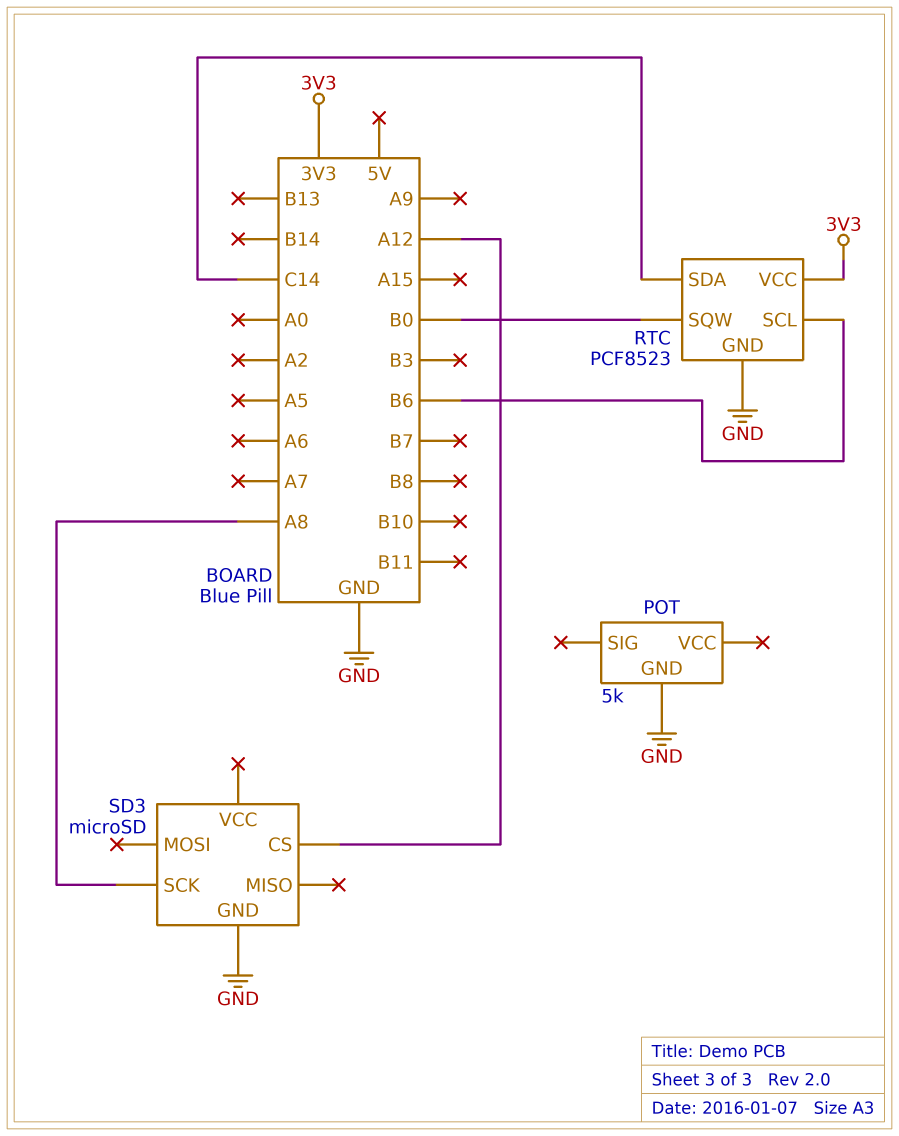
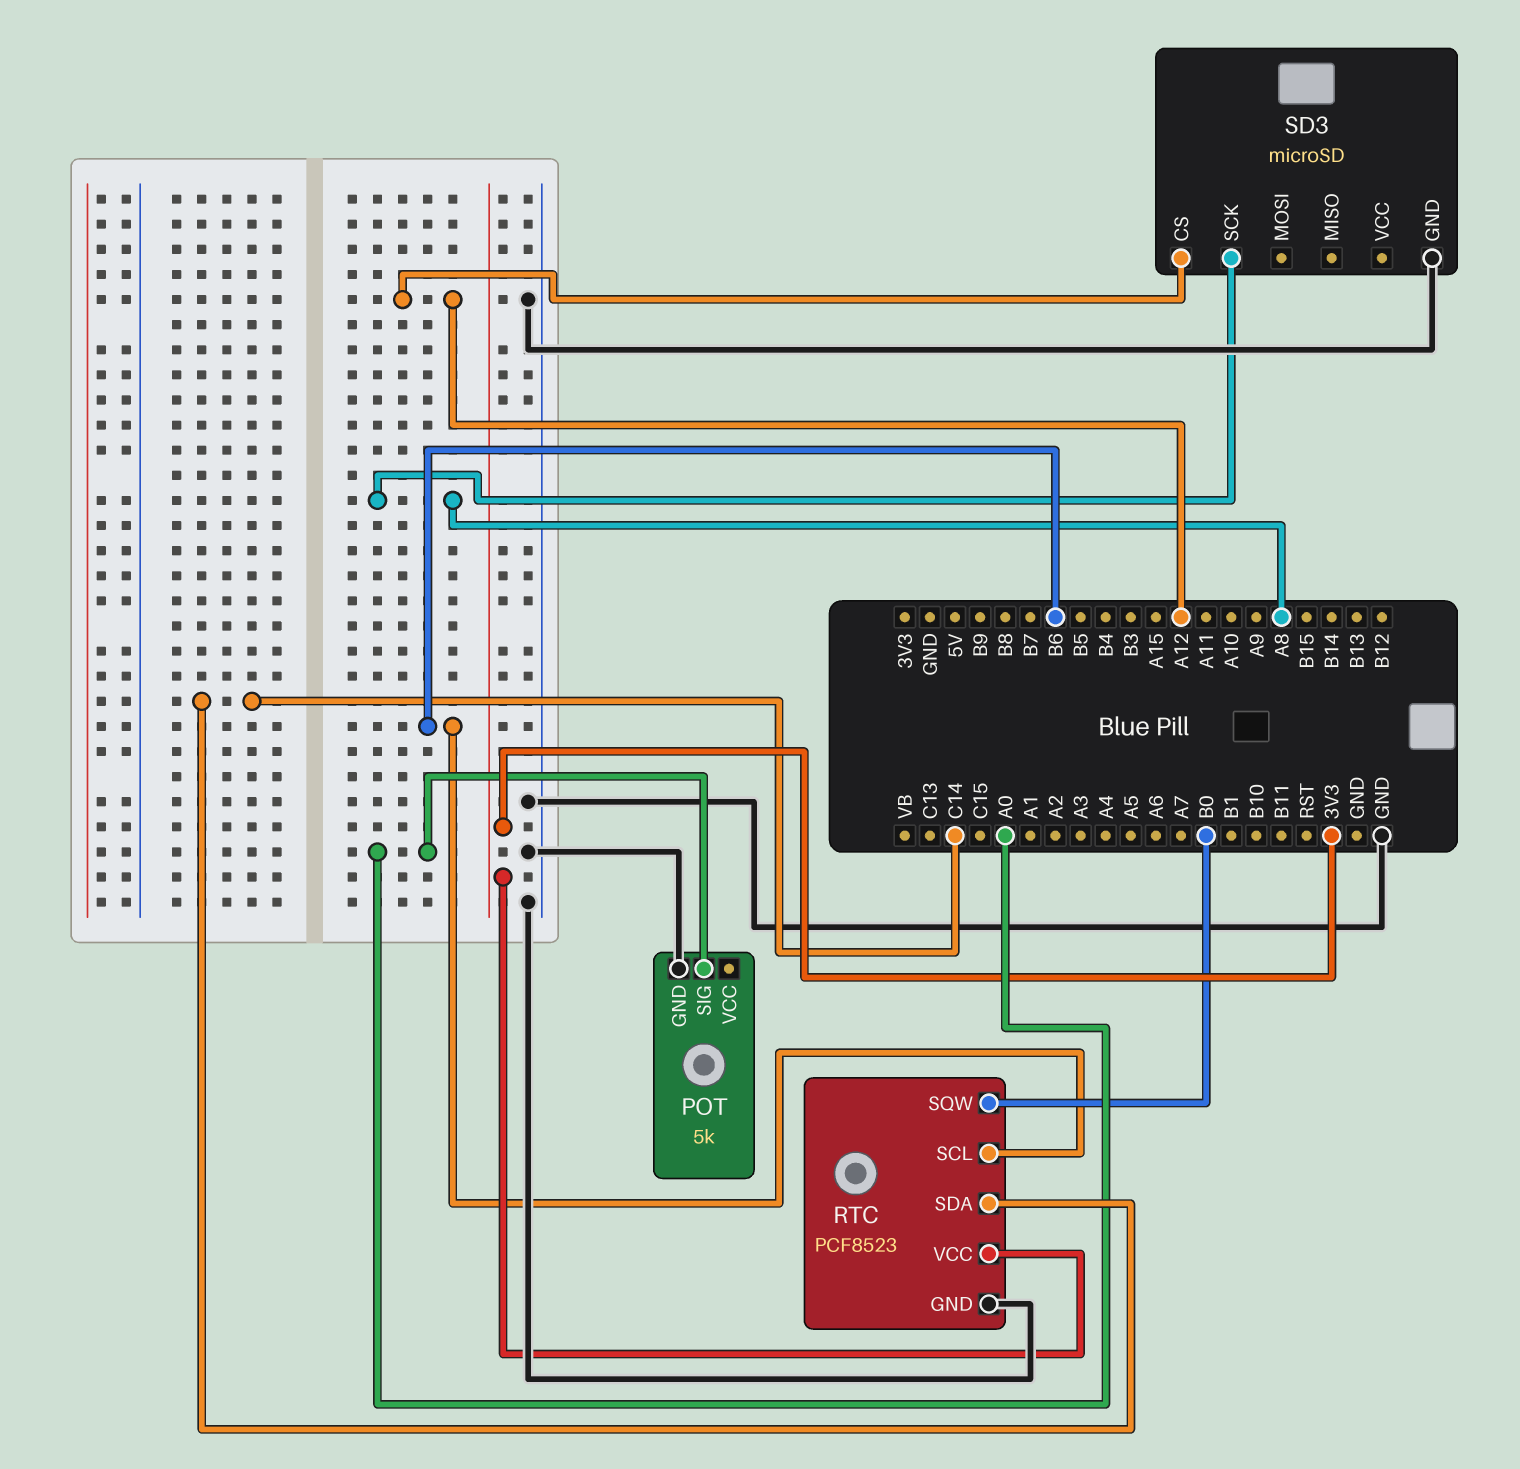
POT pin SIG: none -> A0

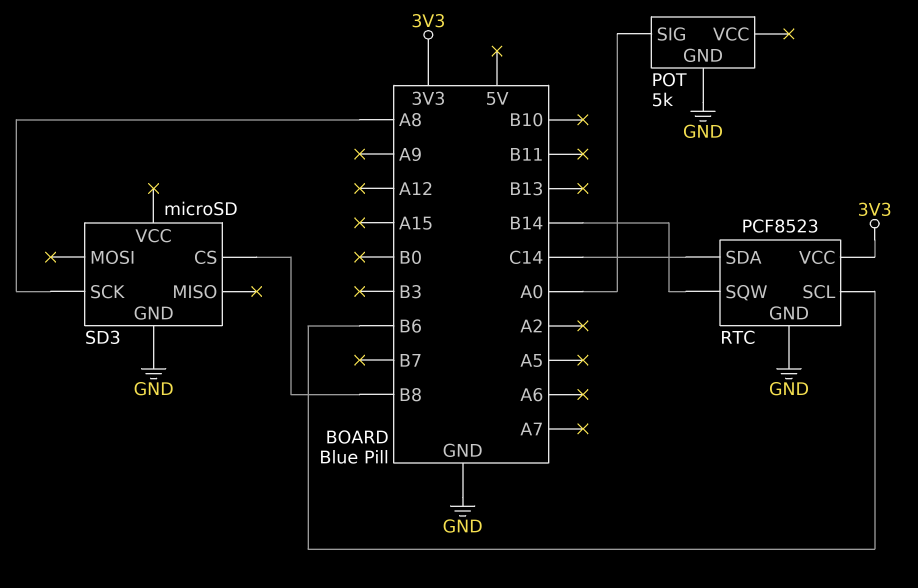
RTC pin SQW: B0 -> B14
SD3 pin CS: A12 -> B8

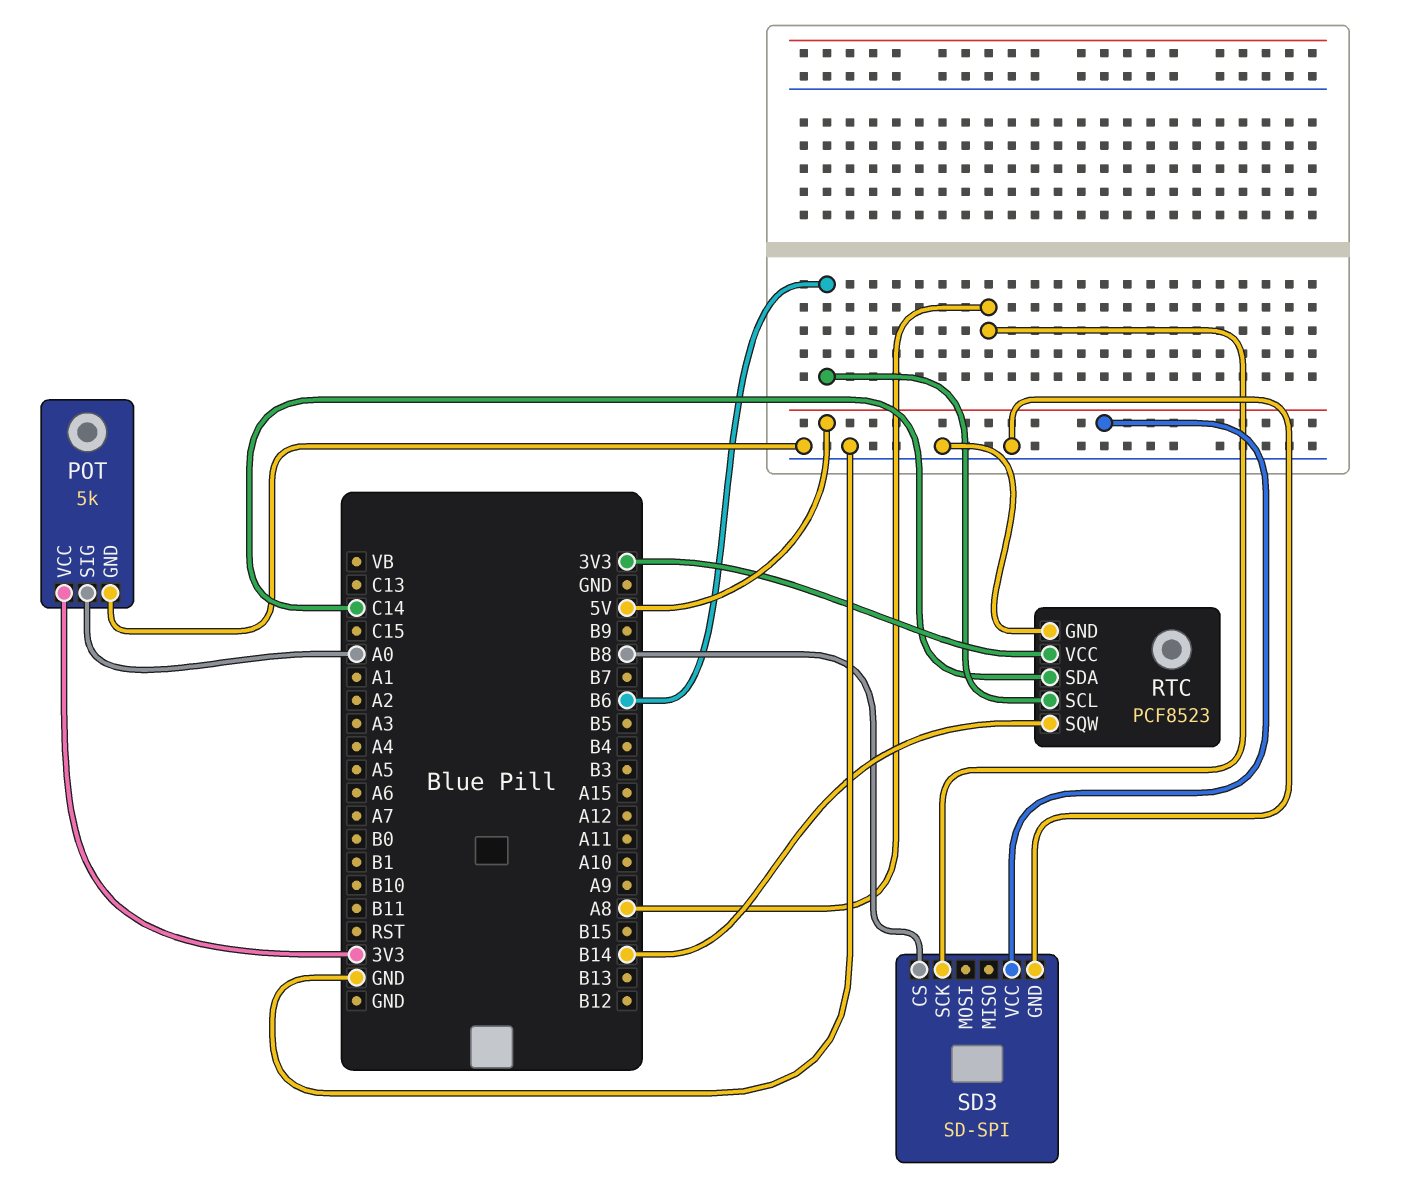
POT pin VCC: none -> 3V3
SD3: microSD -> SD-SPI
SD3 pin VCC: none -> 5V

